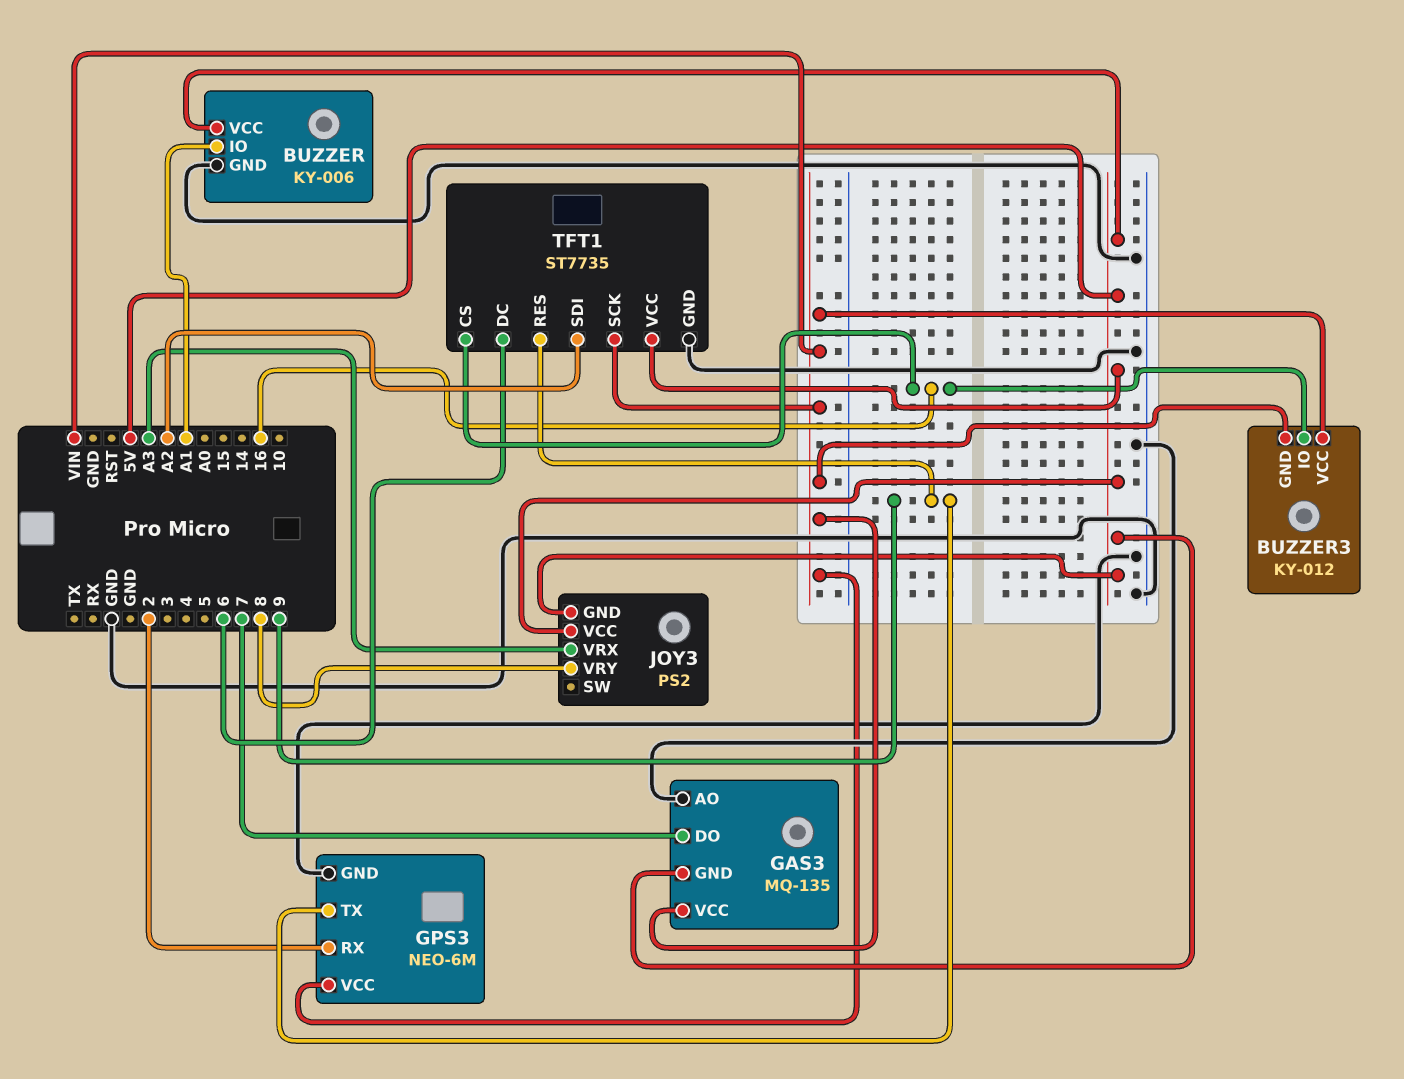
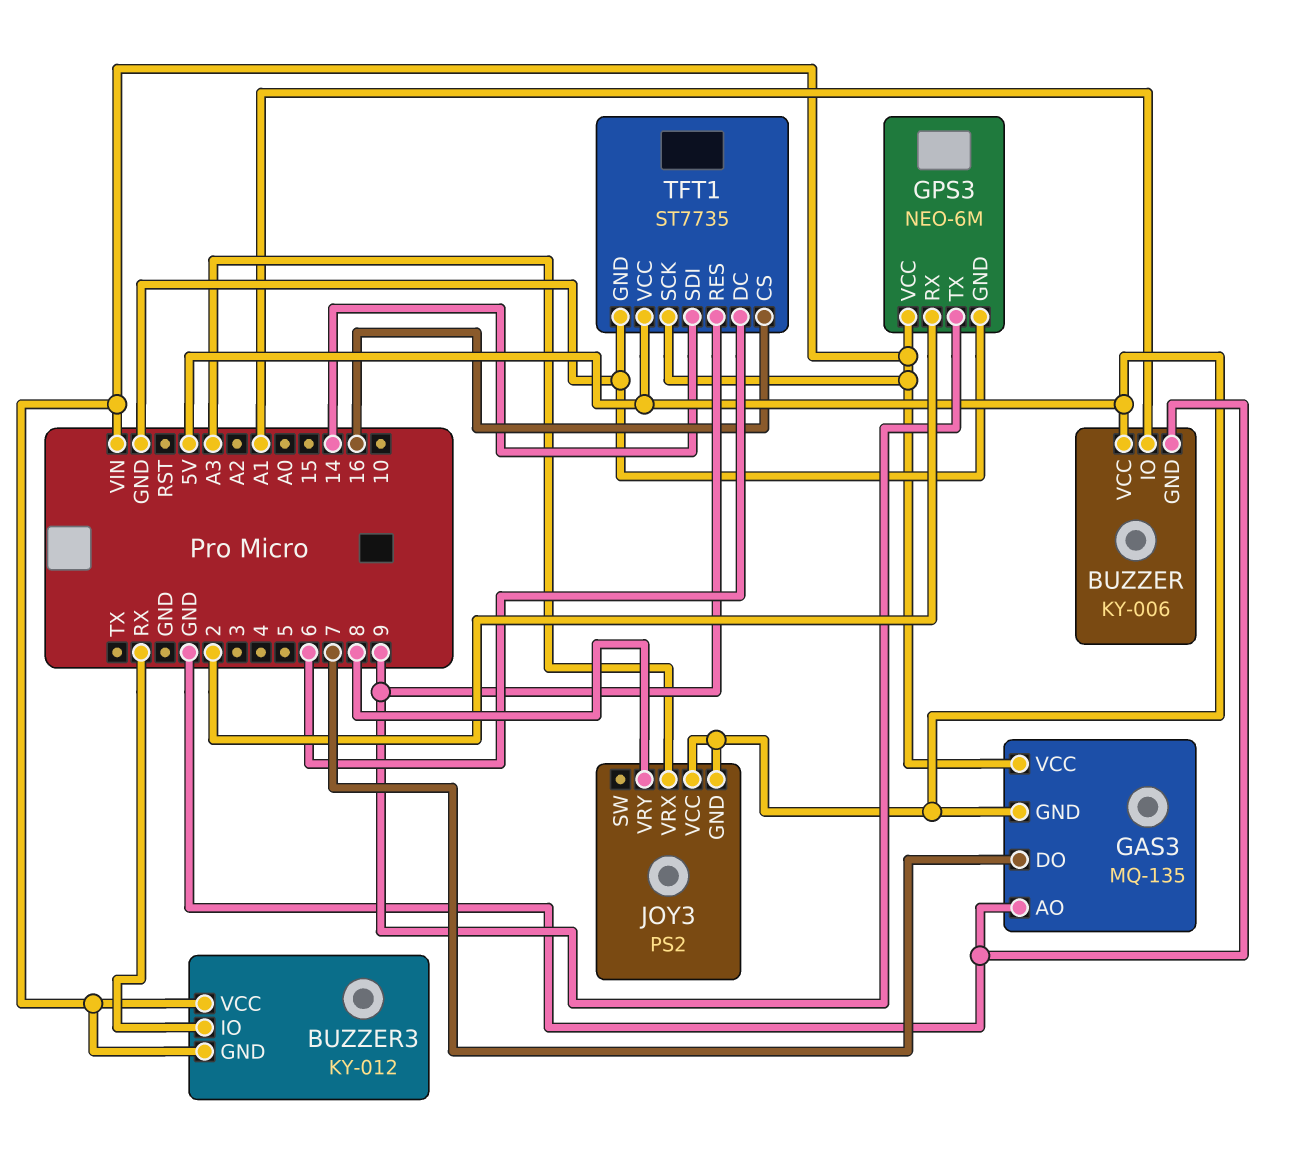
BUZZER3 pin IO: 16 -> RX
TFT1 pin SDI: A2 -> 14

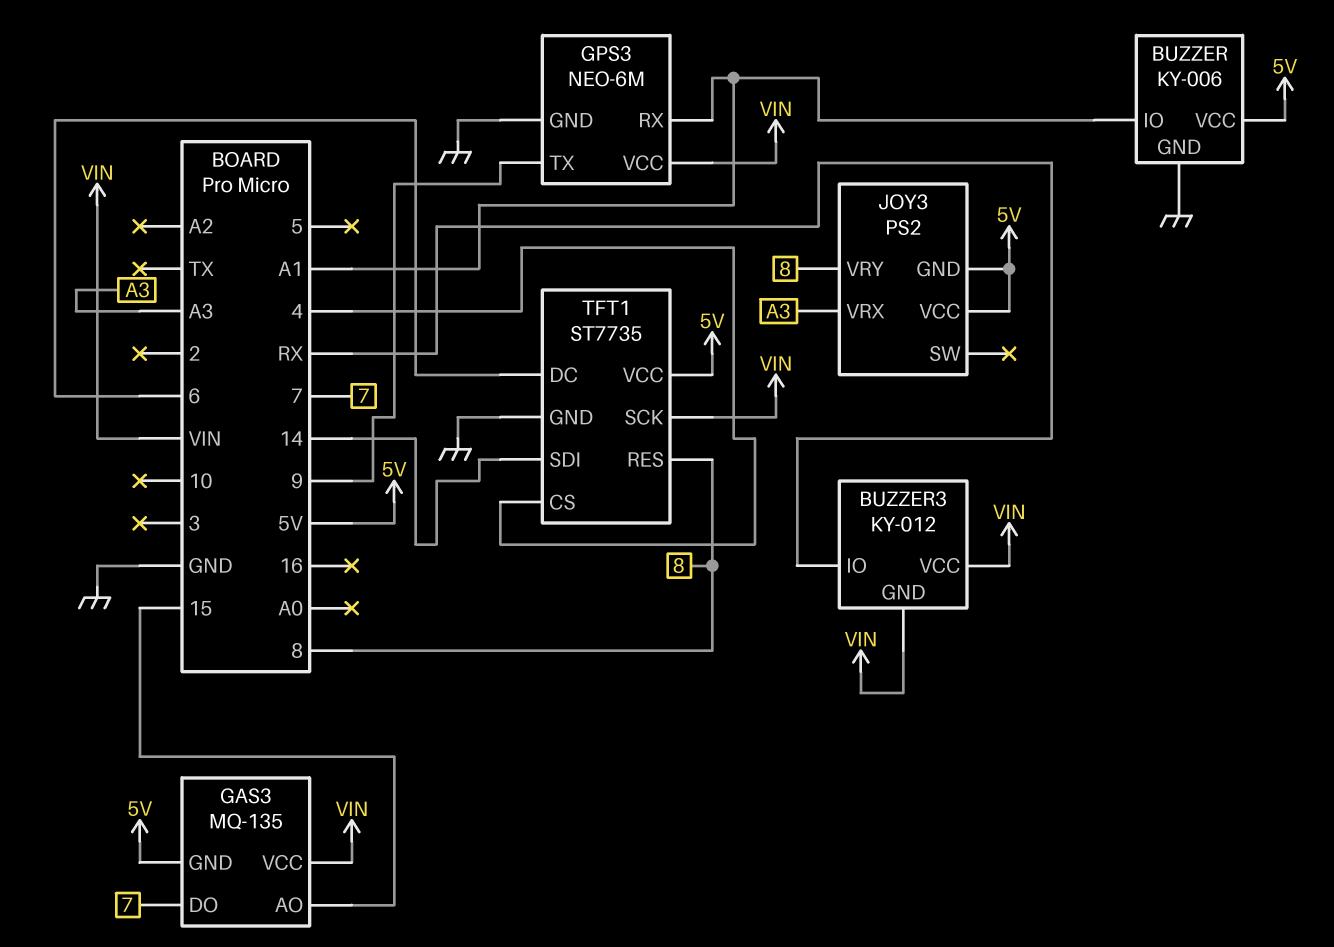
GAS3 pin AO: GND -> 15
GPS3 pin RX: 2 -> A1
TFT1 pin CS: 16 -> 4
TFT1 pin RES: 9 -> 8

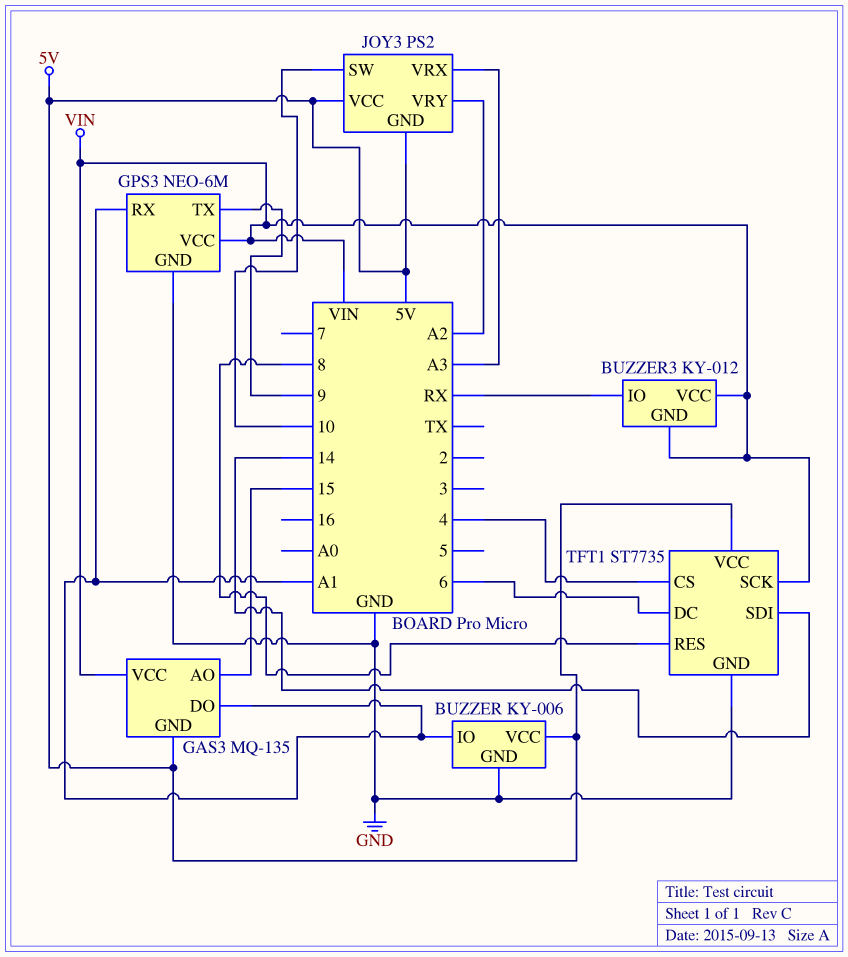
GAS3 pin DO: 7 -> A1
JOY3 pin SW: none -> 10
JOY3 pin VRY: 8 -> A2

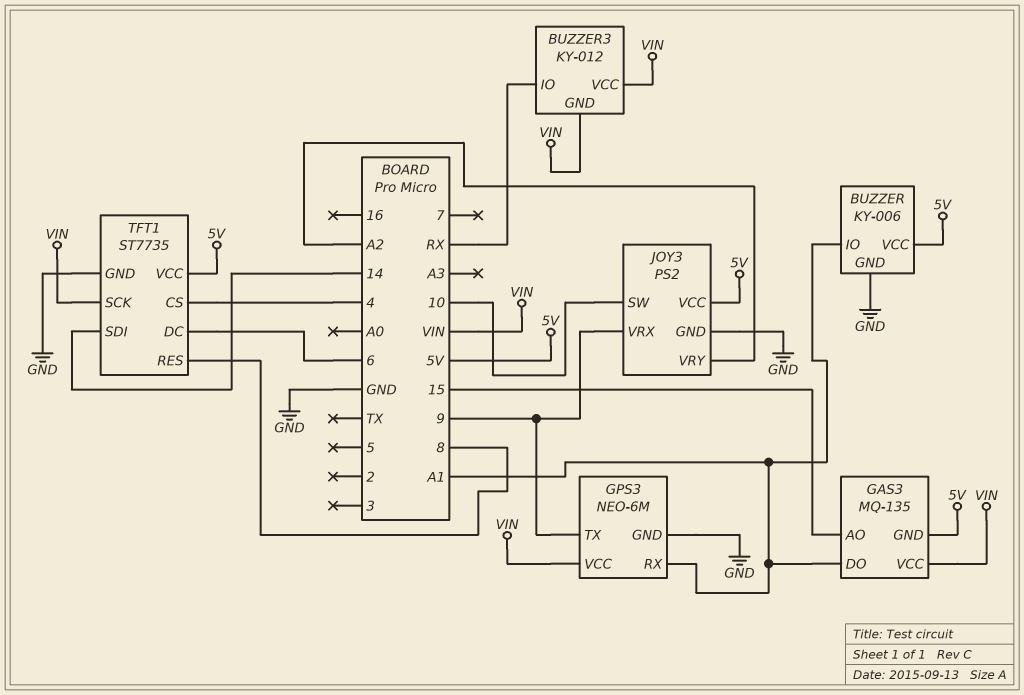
JOY3 pin GND: 5V -> GND
JOY3 pin VRX: A3 -> 9

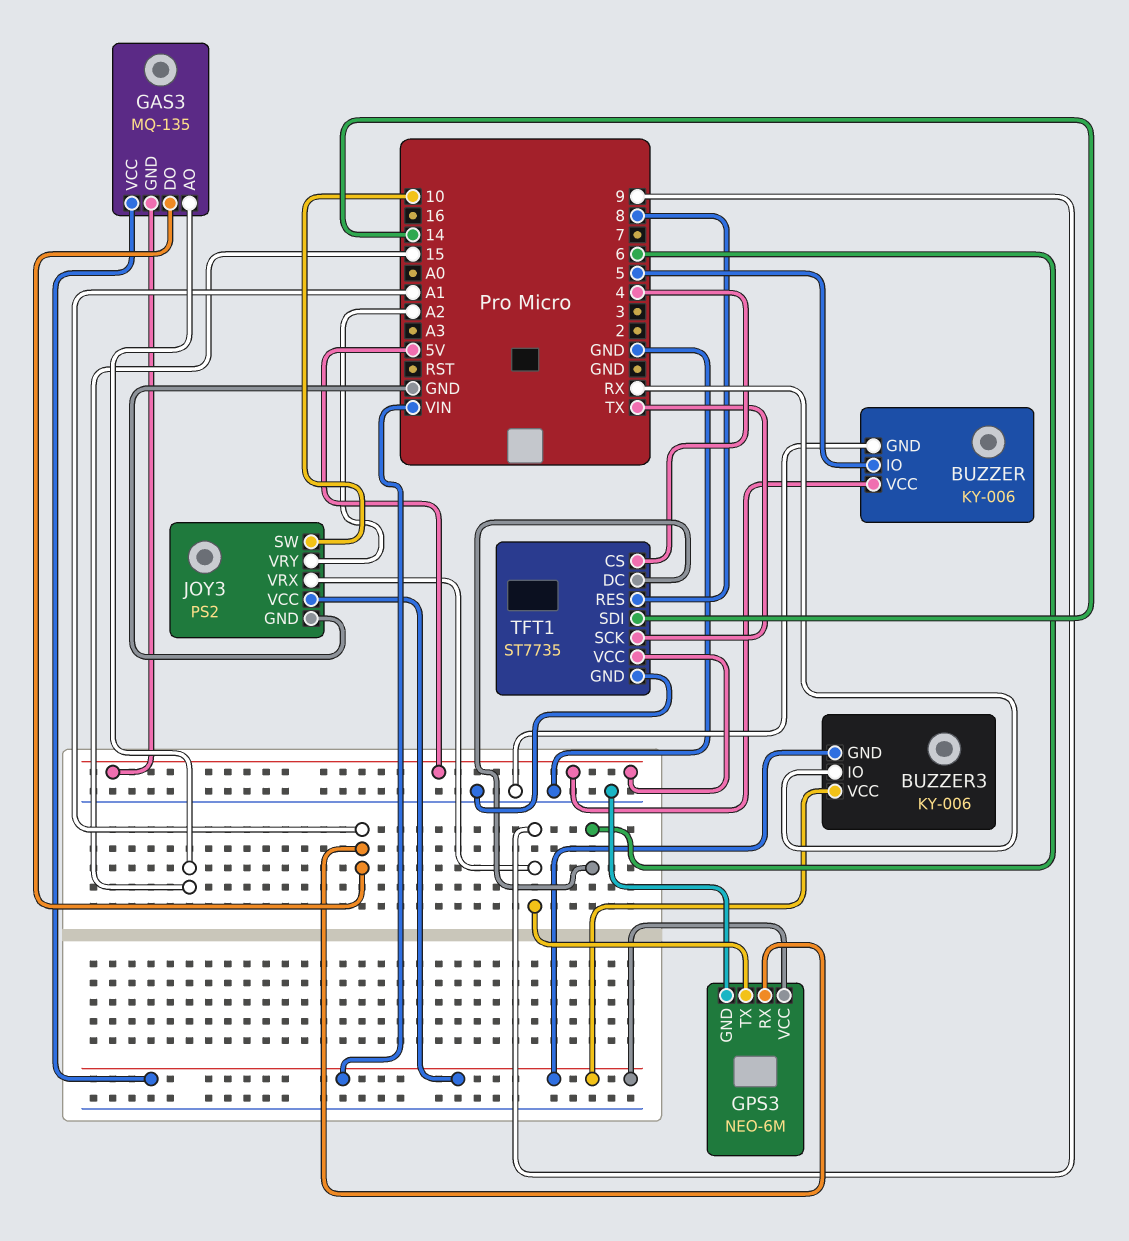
BUZZER pin IO: A1 -> 5
BUZZER3: KY-012 -> KY-006
JOY3 pin VCC: 5V -> VIN
TFT1 pin SCK: VIN -> TX

